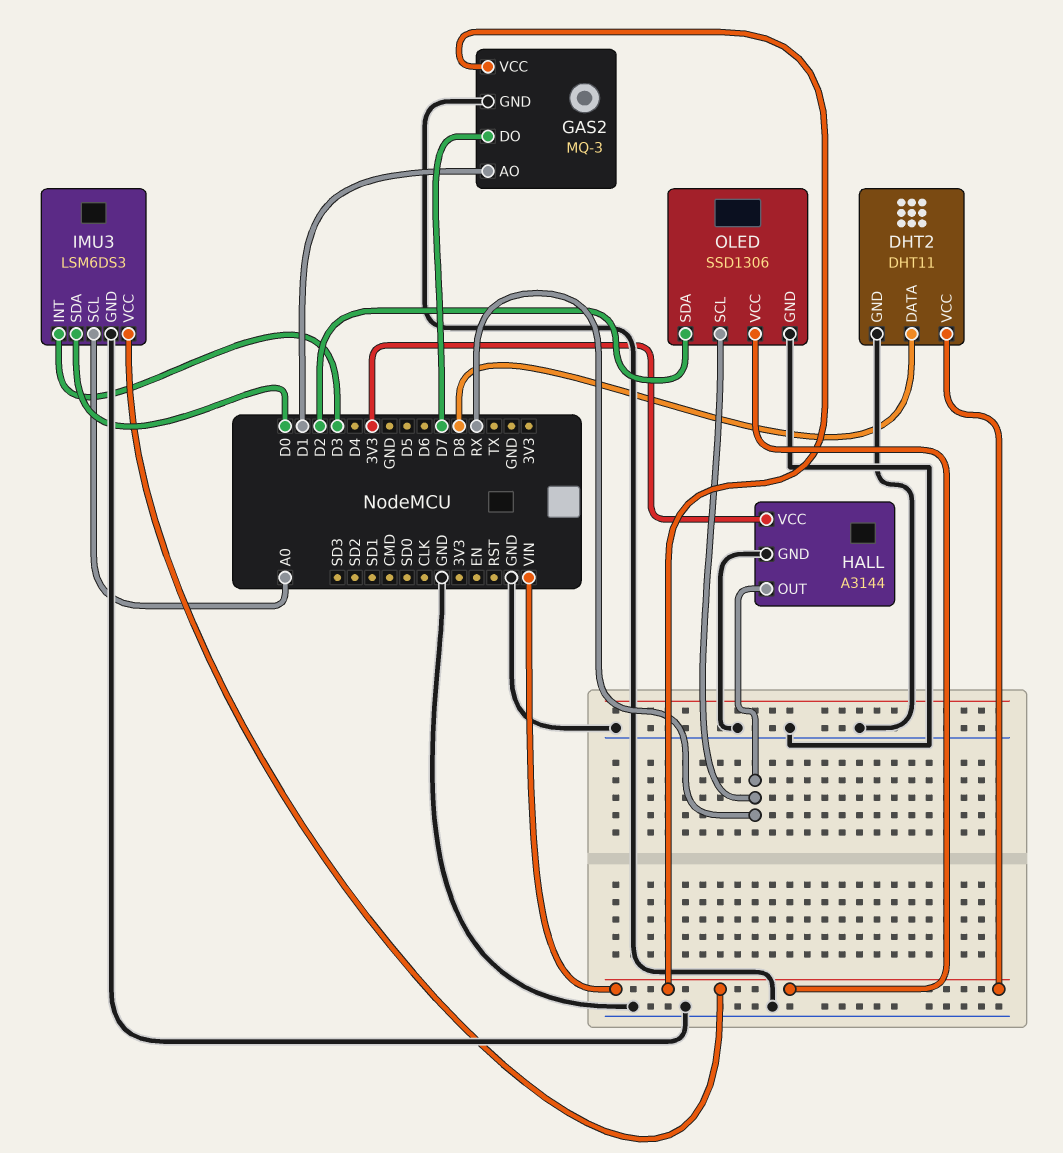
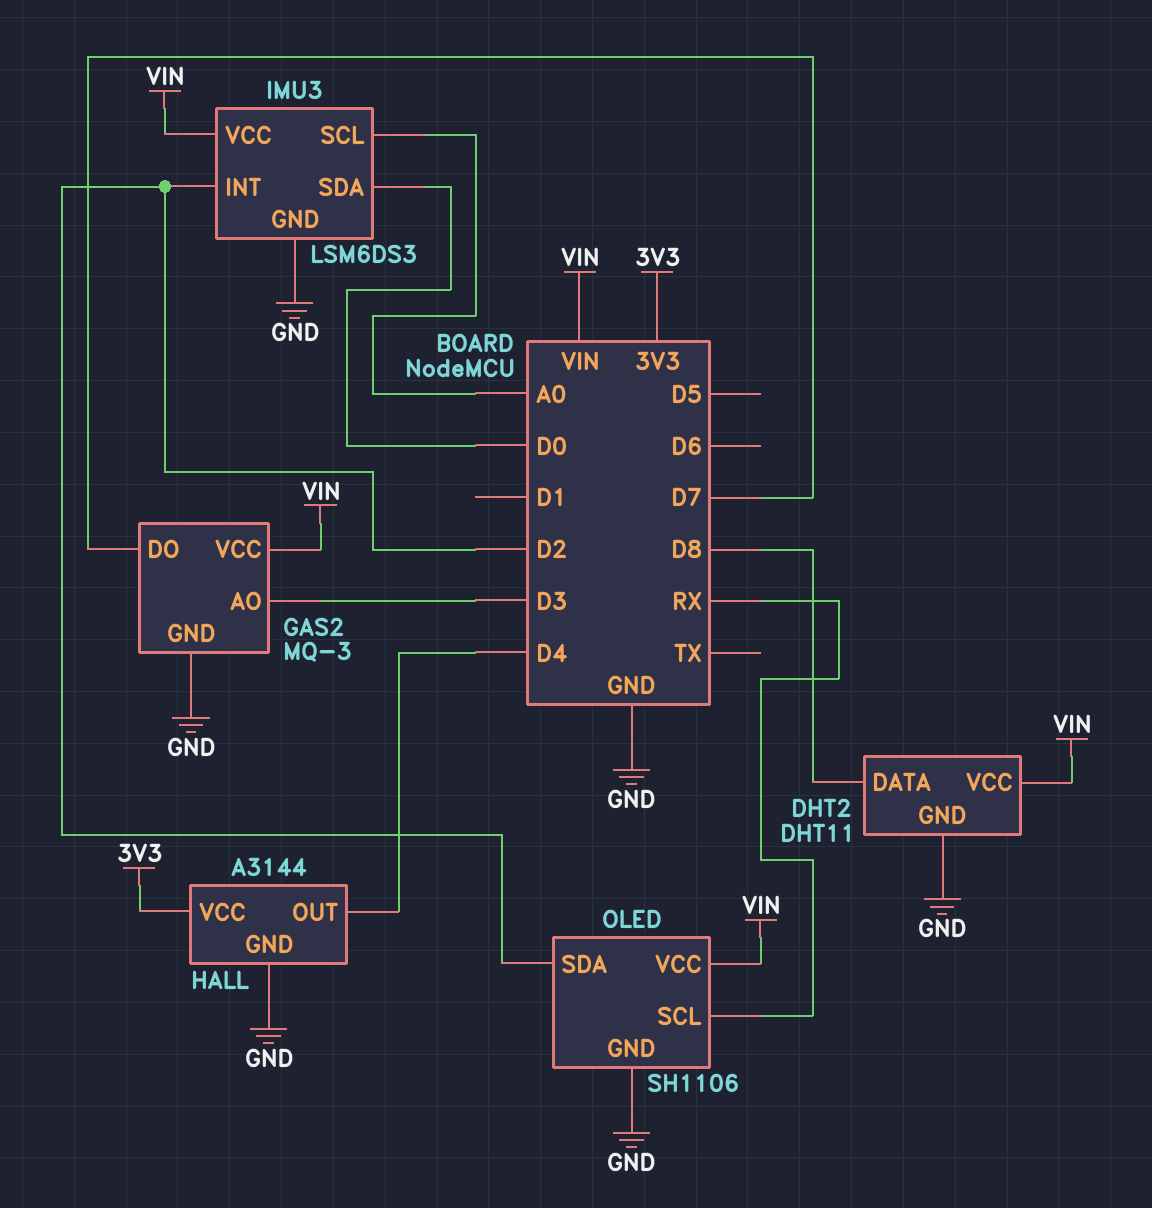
GAS2 pin AO: D1 -> D3
HALL pin OUT: RX -> D4
IMU3 pin INT: D3 -> D2
OLED: SSD1306 -> SH1106

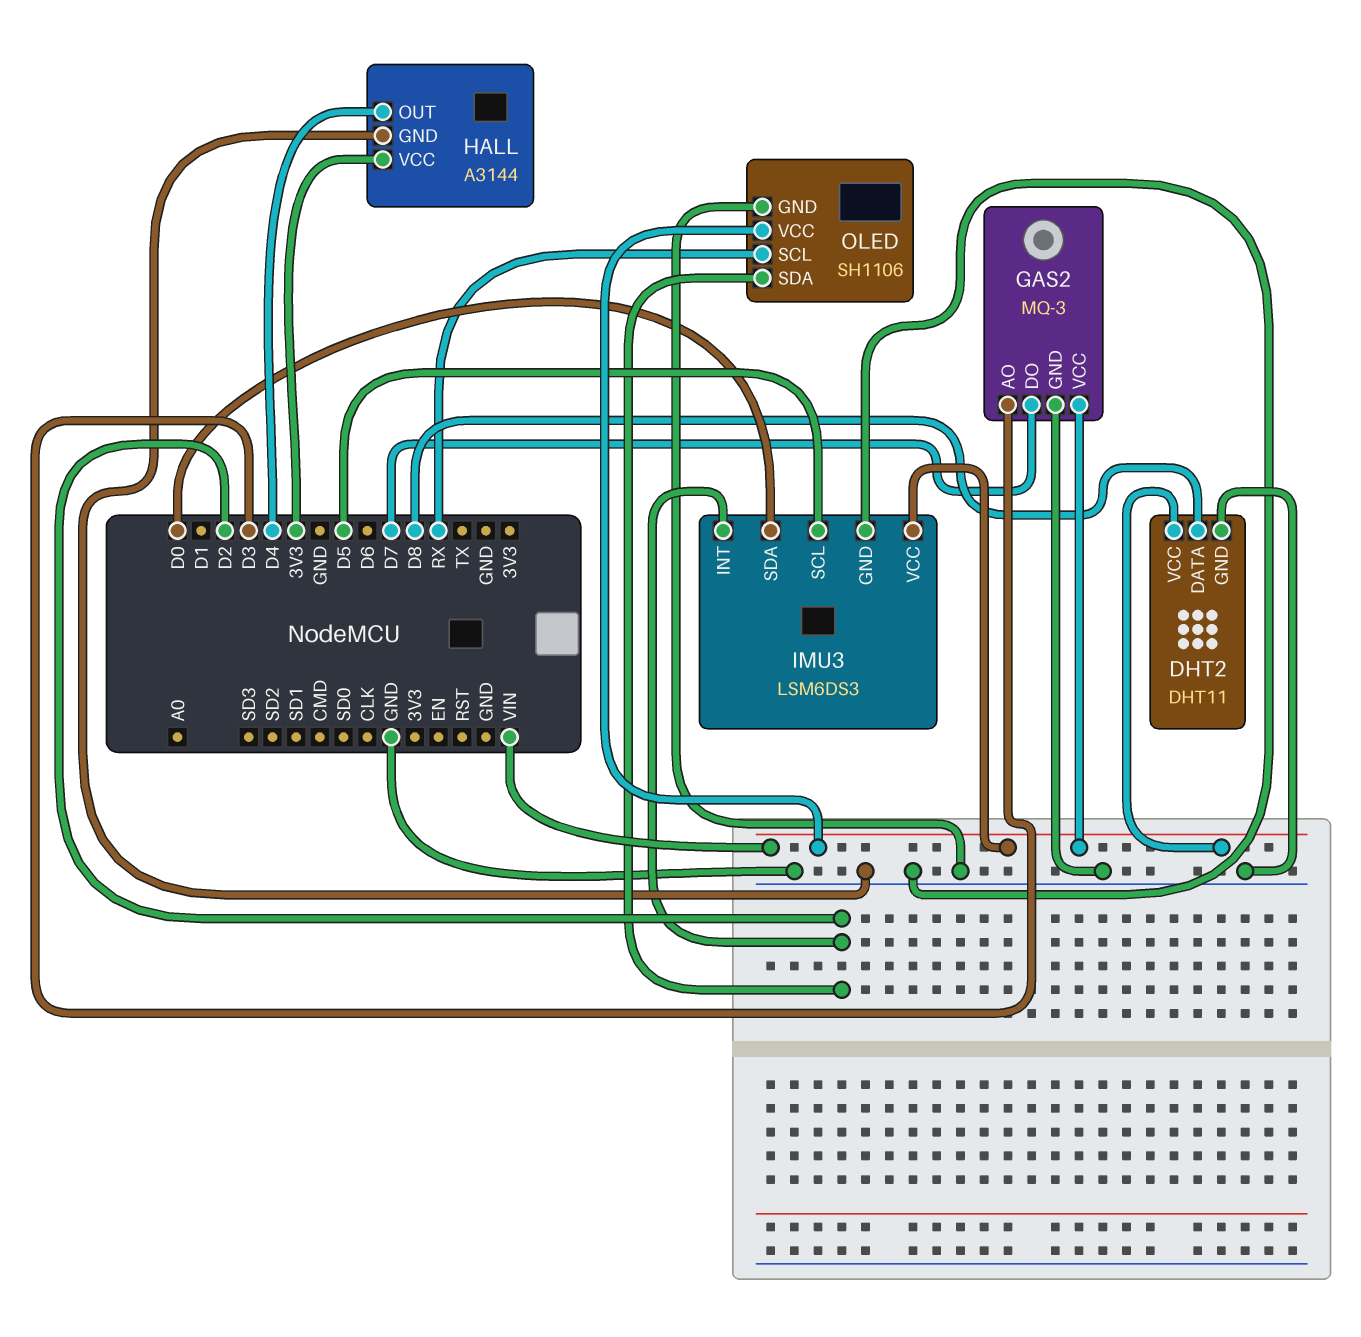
IMU3 pin SCL: A0 -> D5

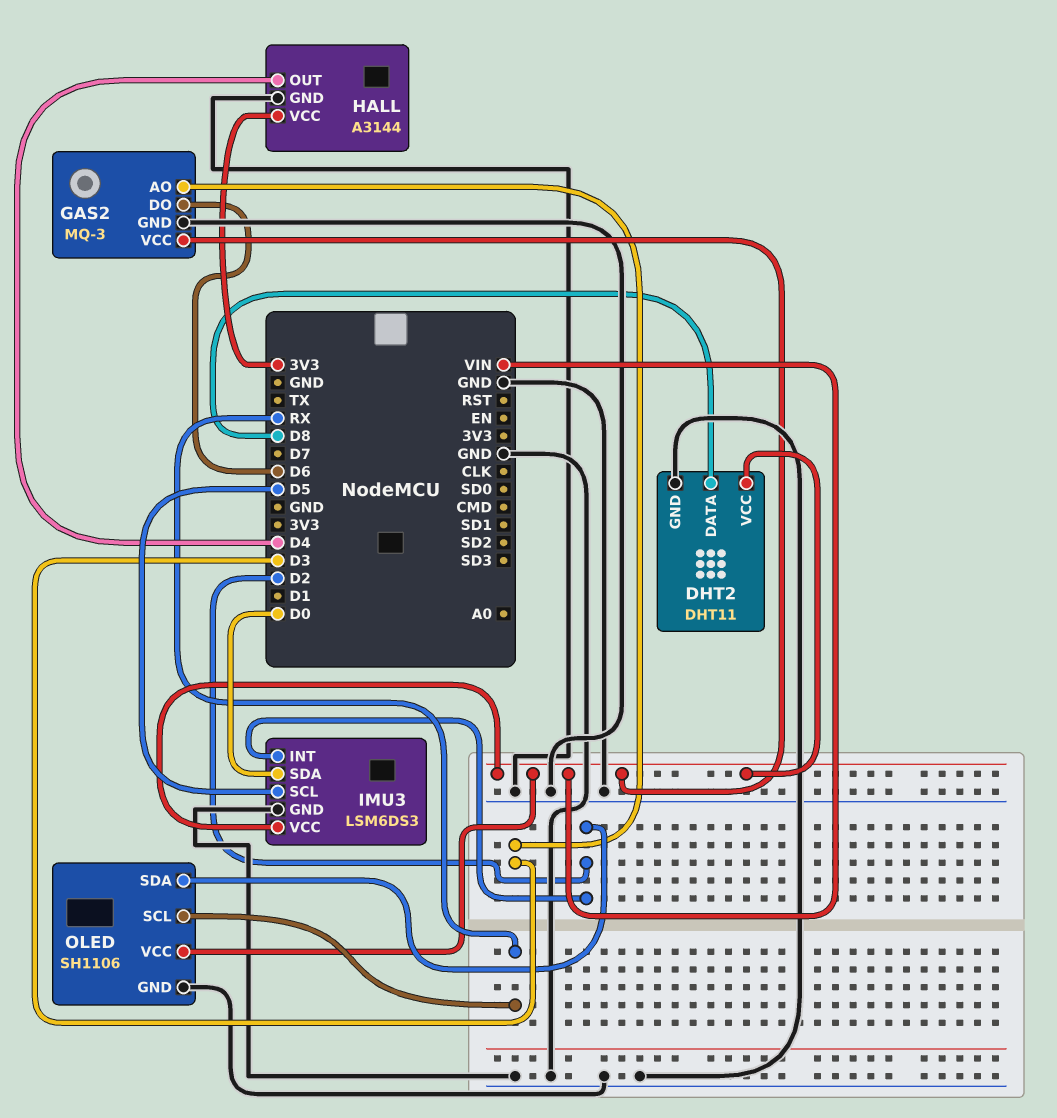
GAS2 pin DO: D7 -> D6

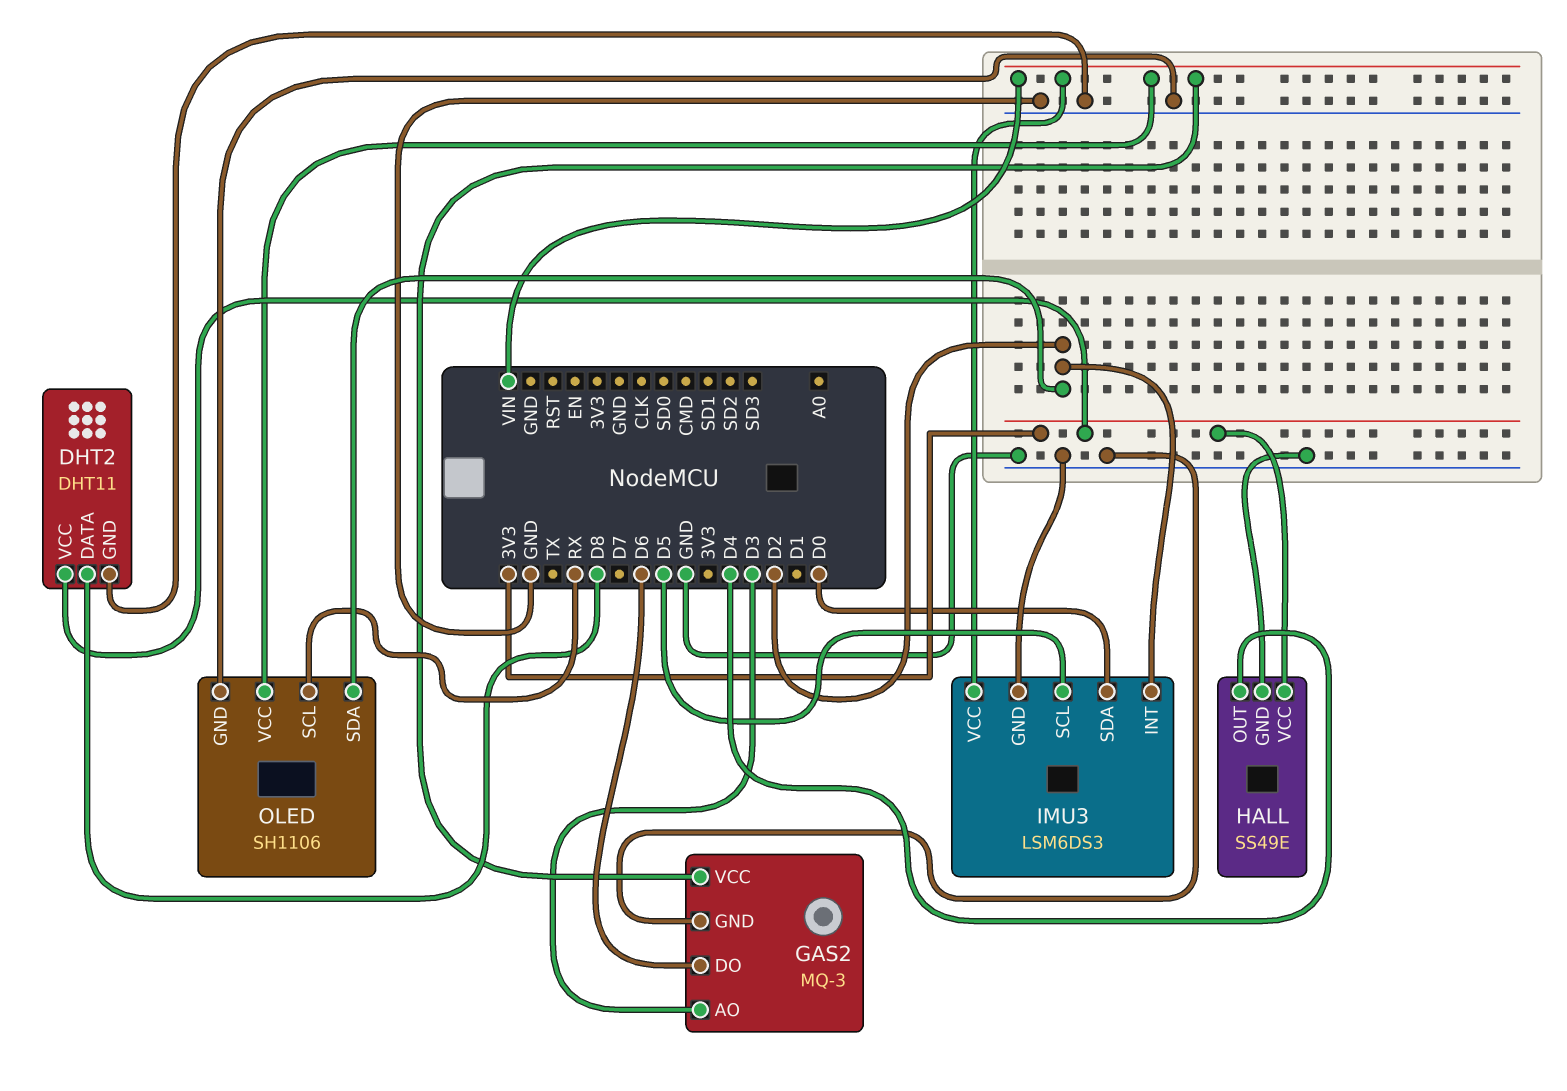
DHT2 pin VCC: VIN -> 3V3
HALL: A3144 -> SS49E

